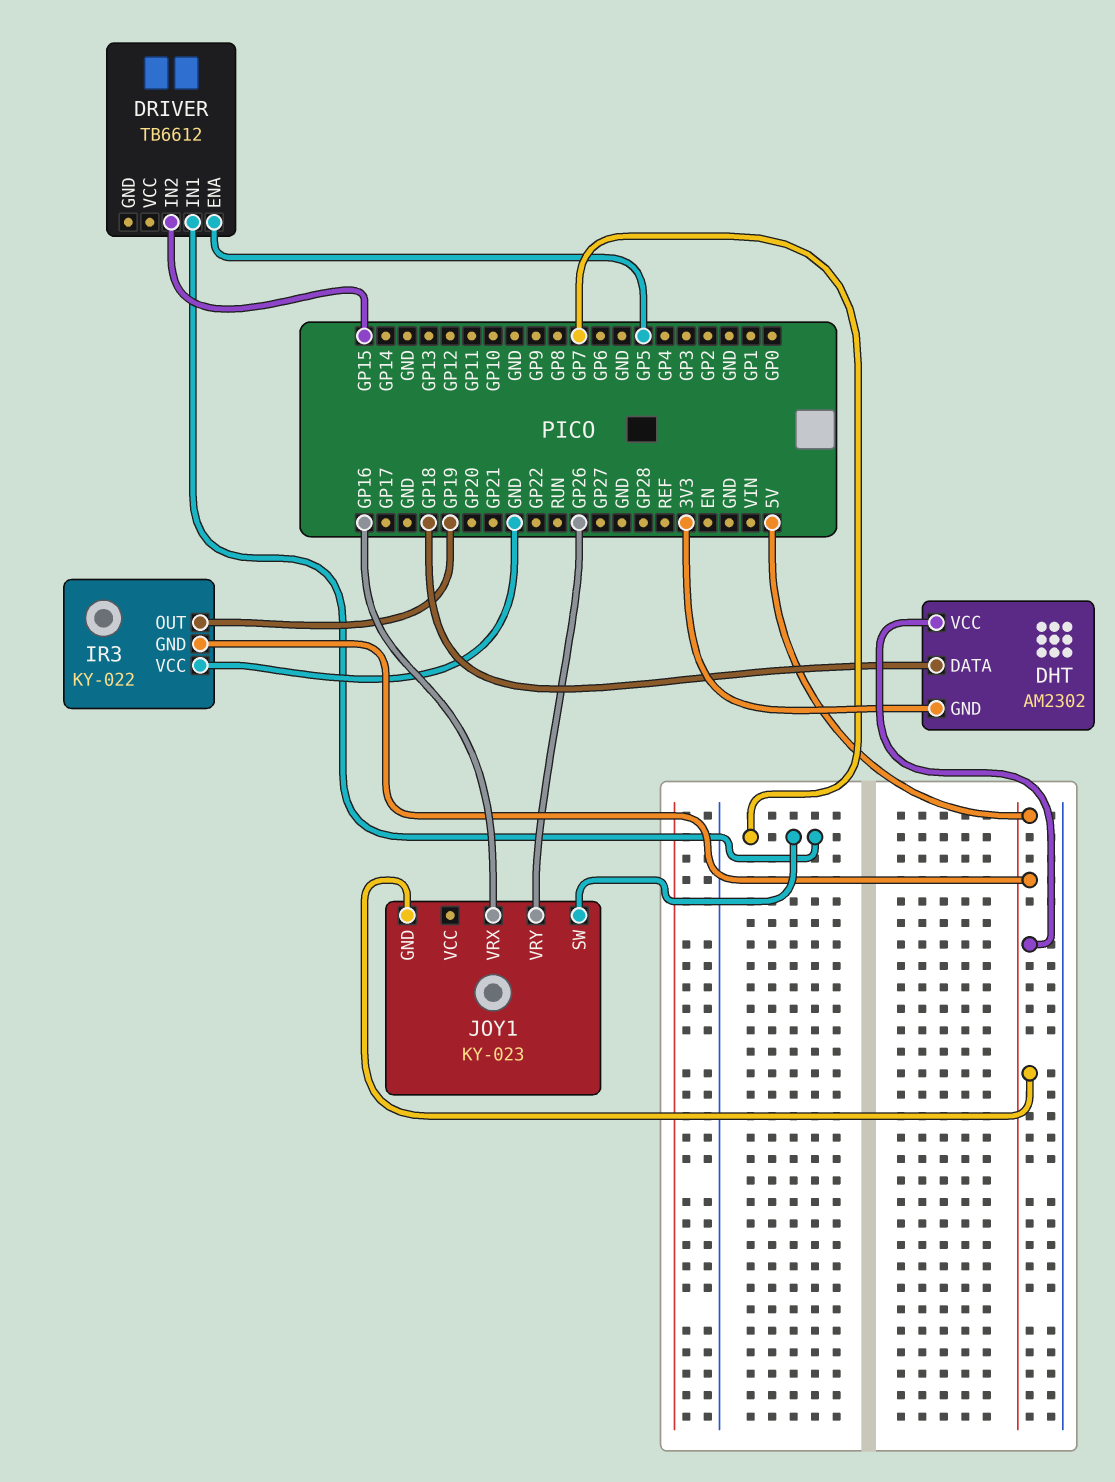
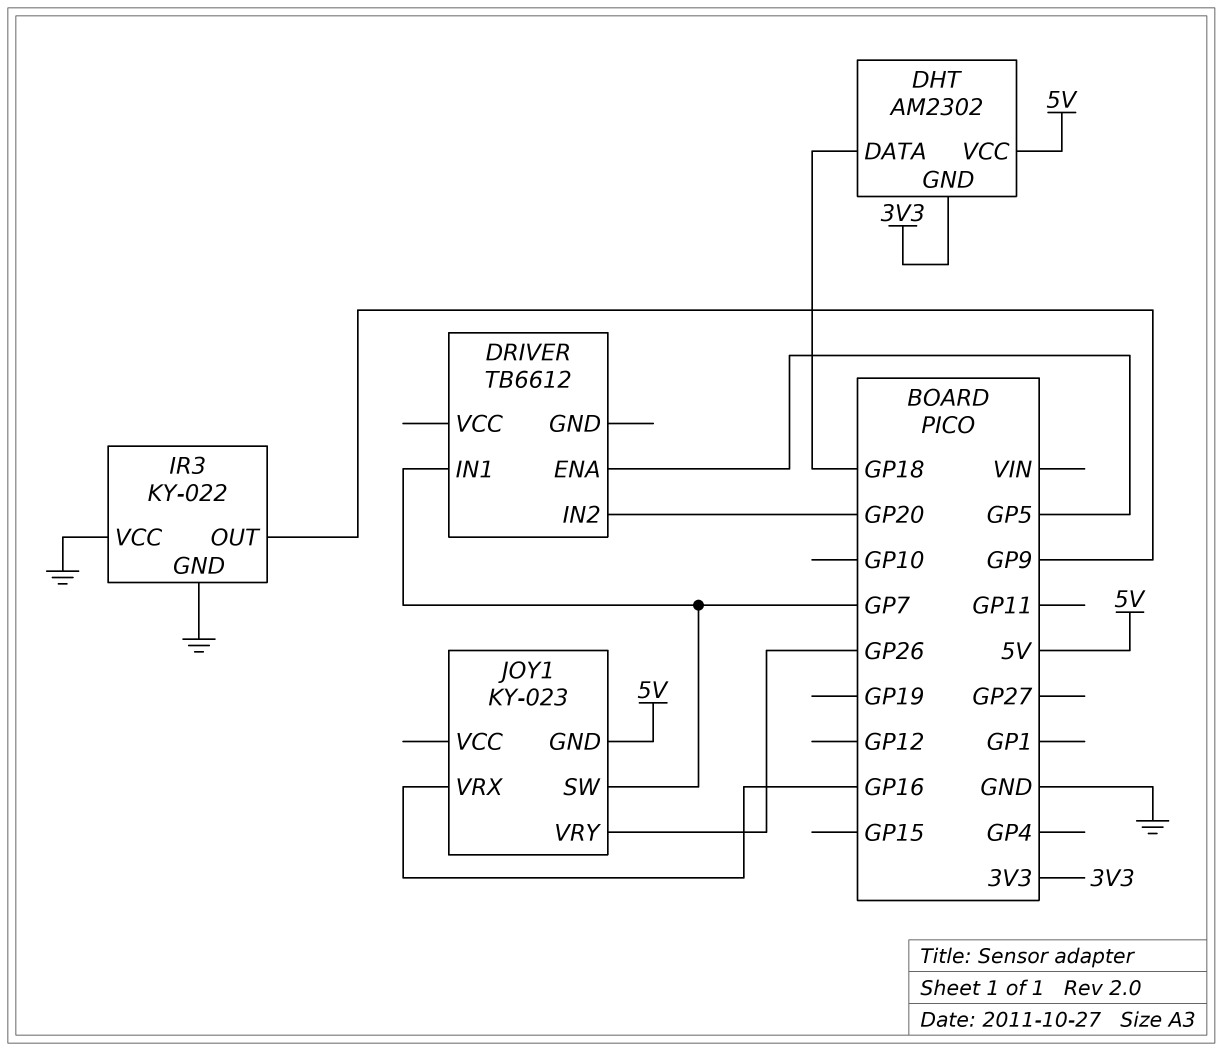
DRIVER pin IN2: GP15 -> GP20
IR3 pin GND: 5V -> GND
IR3 pin OUT: GP19 -> GP9

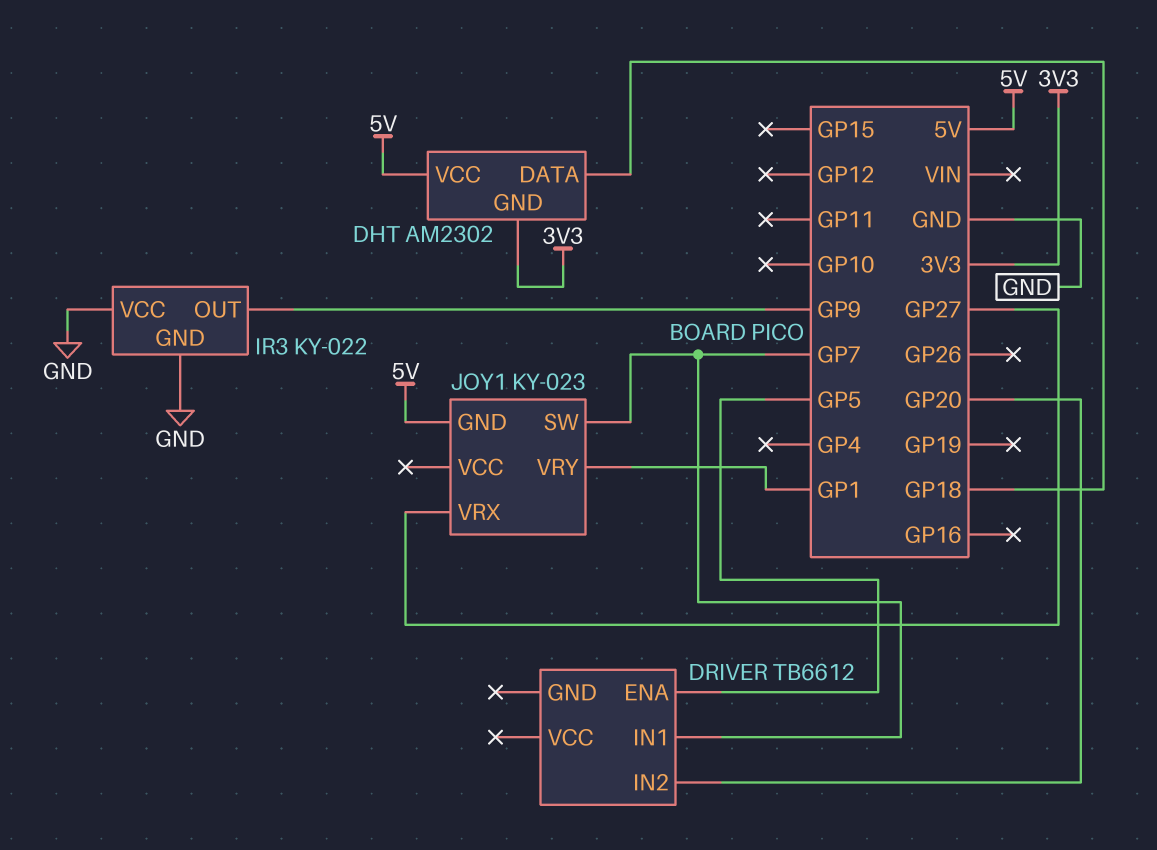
JOY1 pin VRX: GP16 -> GP27
JOY1 pin VRY: GP26 -> GP1

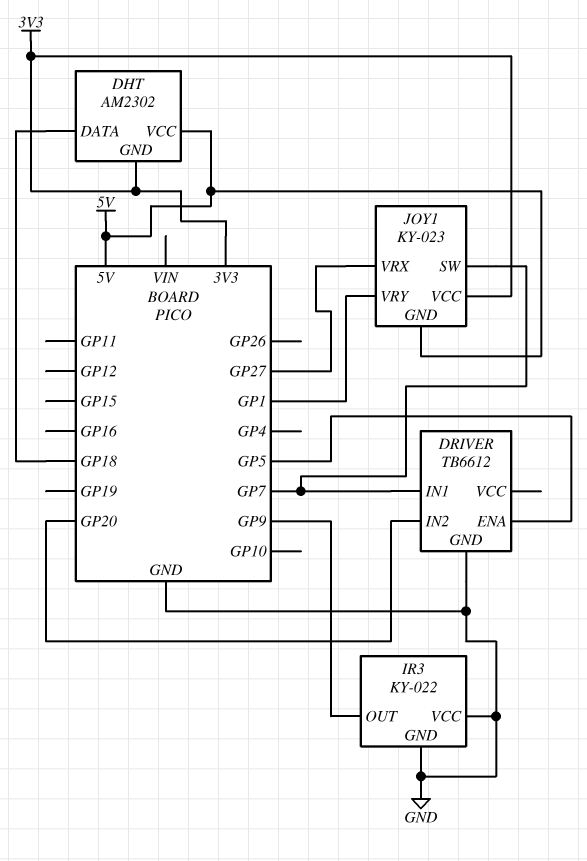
DRIVER pin GND: none -> GND
JOY1 pin VCC: none -> 3V3

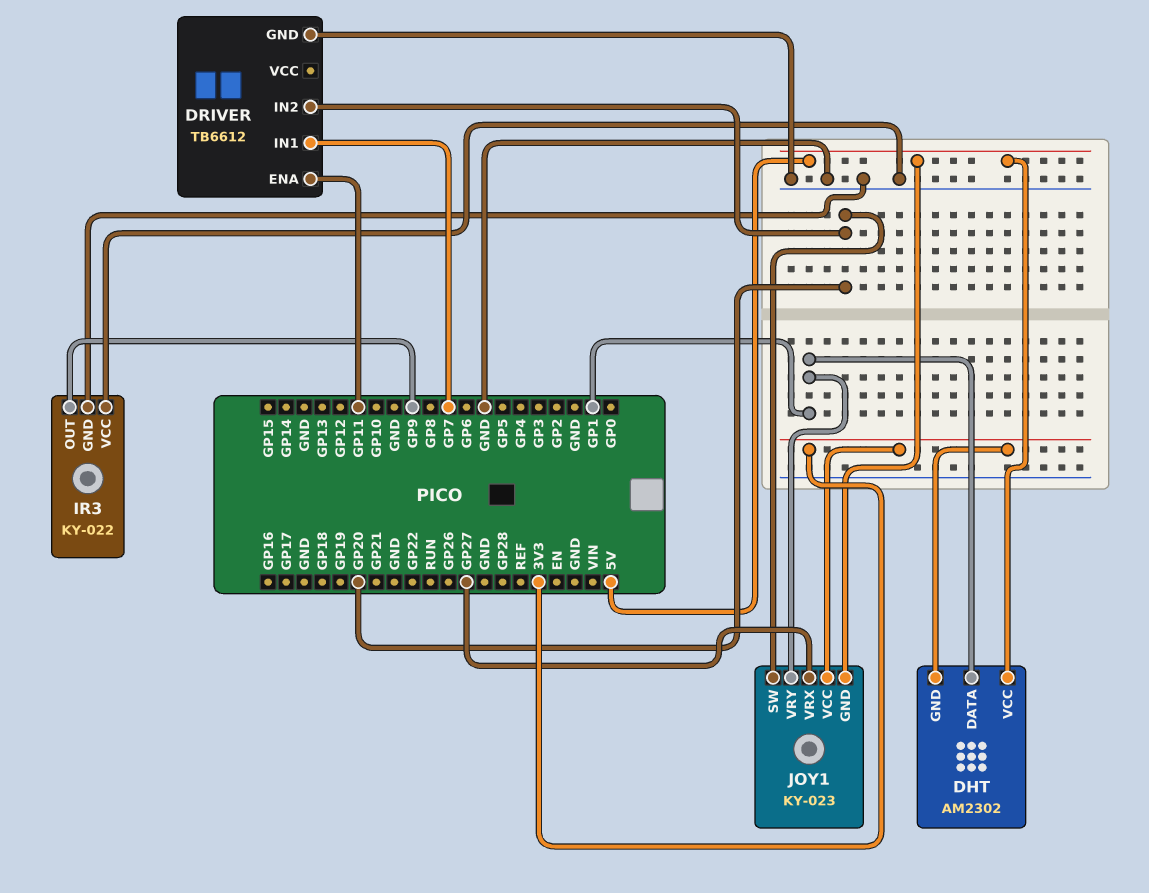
DHT pin DATA: GP18 -> GP1
DRIVER pin ENA: GP5 -> GP11
JOY1 pin SW: GP7 -> GP20

